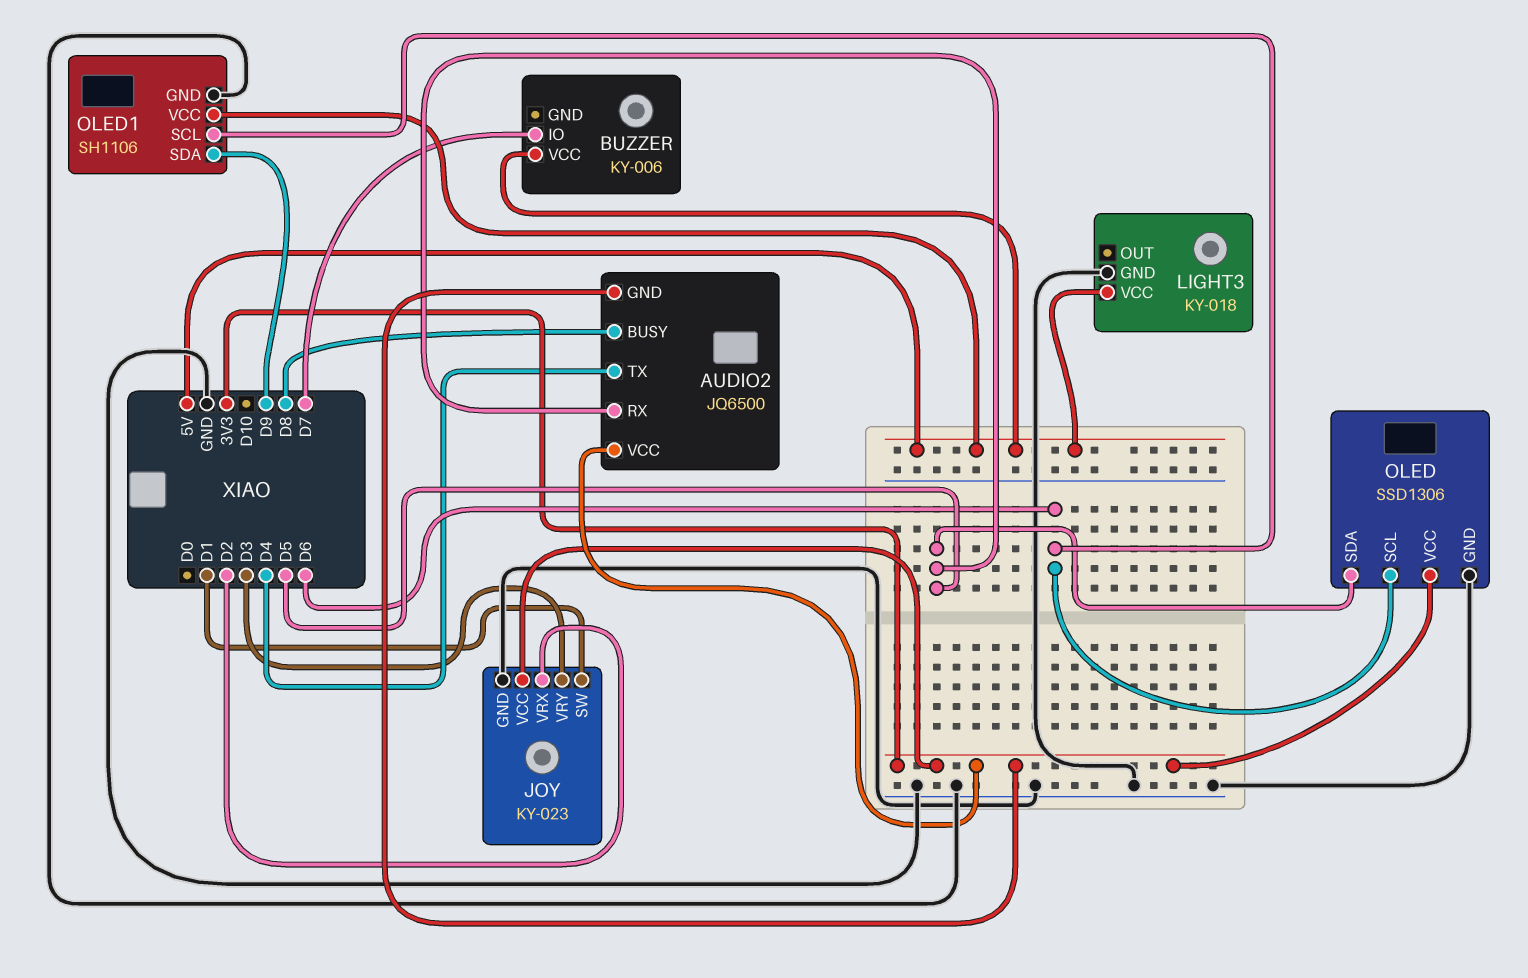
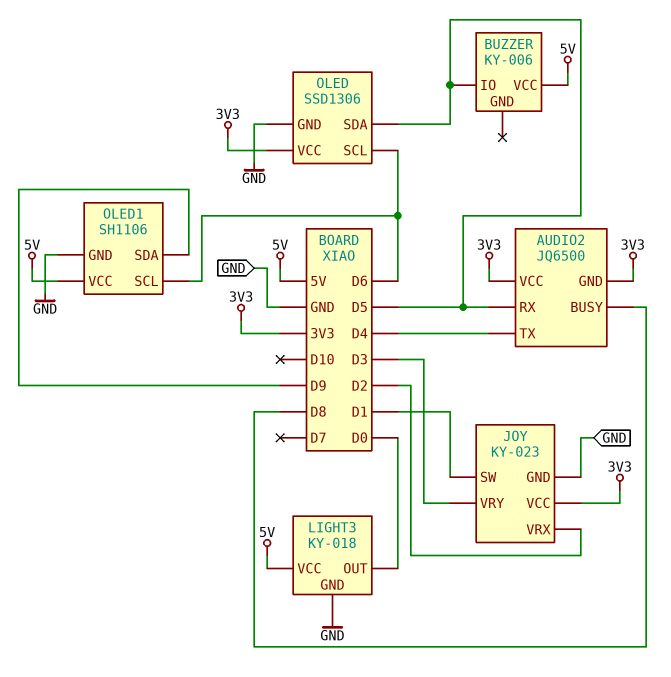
BUZZER pin IO: D7 -> D5
LIGHT3 pin OUT: none -> D0

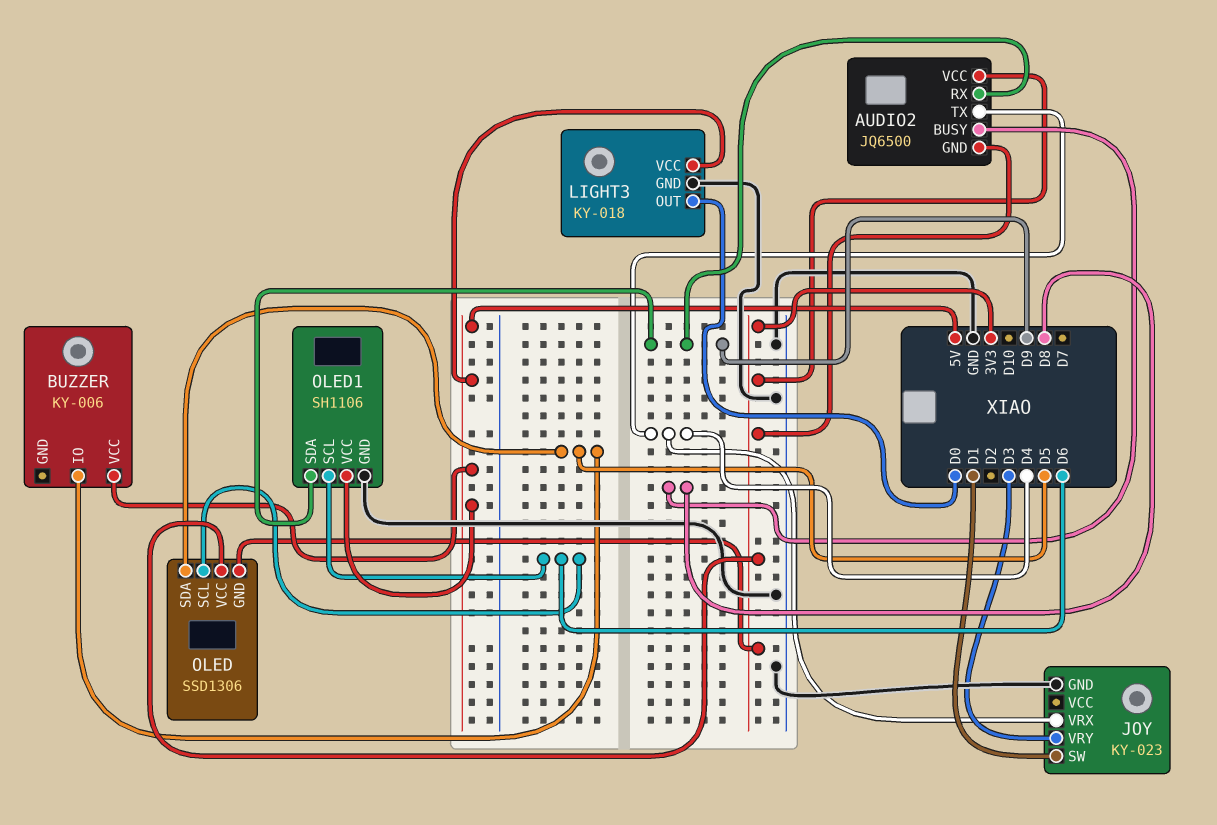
AUDIO2 pin RX: D5 -> D9
JOY pin VCC: 3V3 -> none
JOY pin VRX: D2 -> D4
OLED pin GND: GND -> 3V3

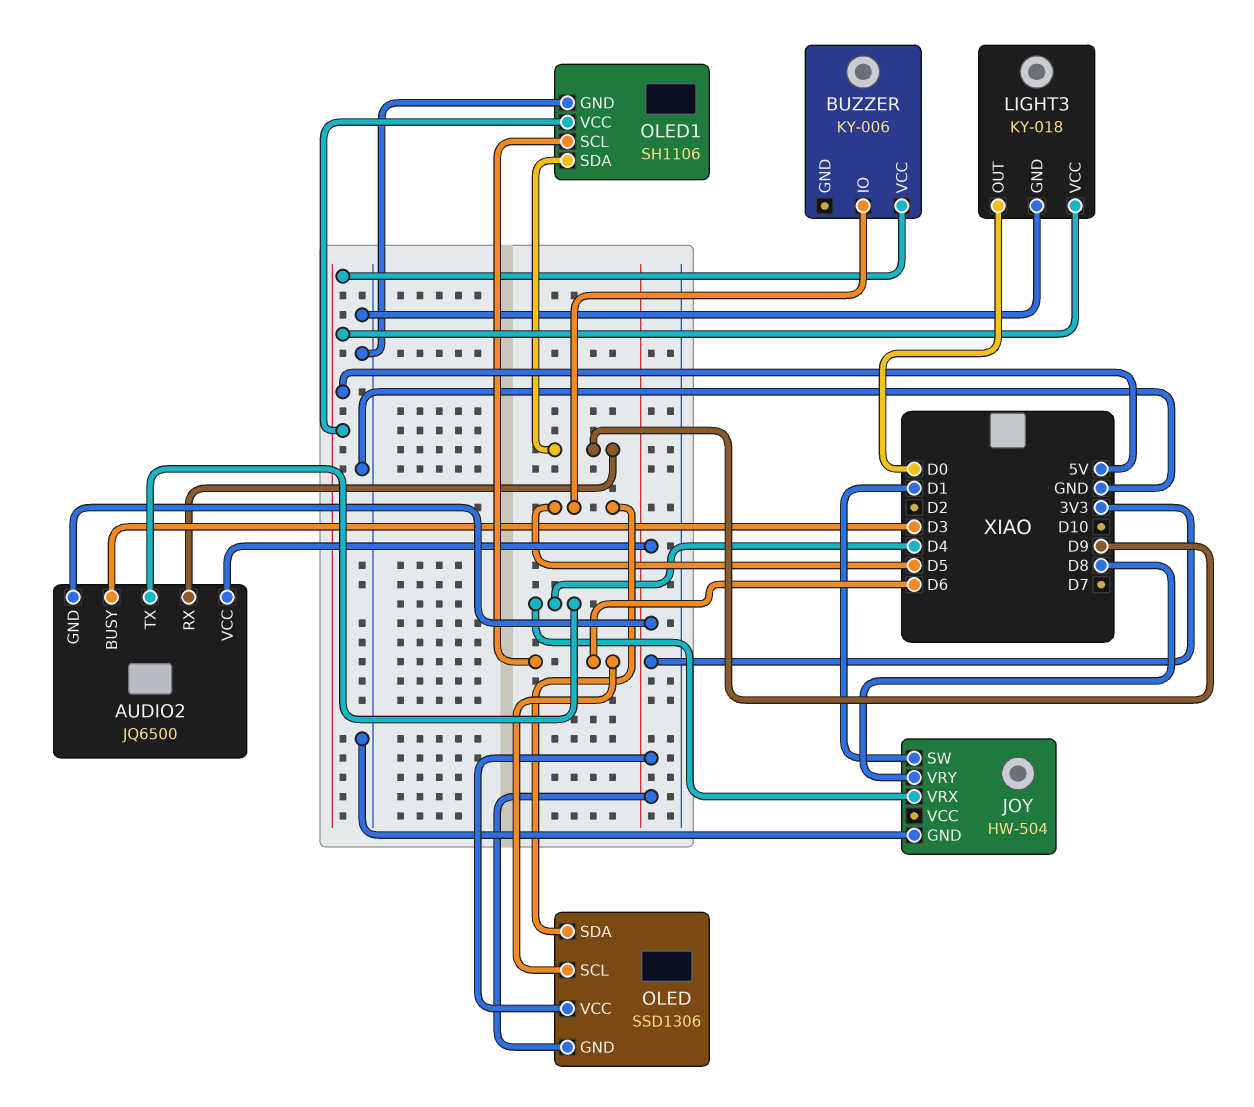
AUDIO2 pin BUSY: D8 -> D3
JOY: KY-023 -> HW-504
JOY pin VRY: D3 -> D8

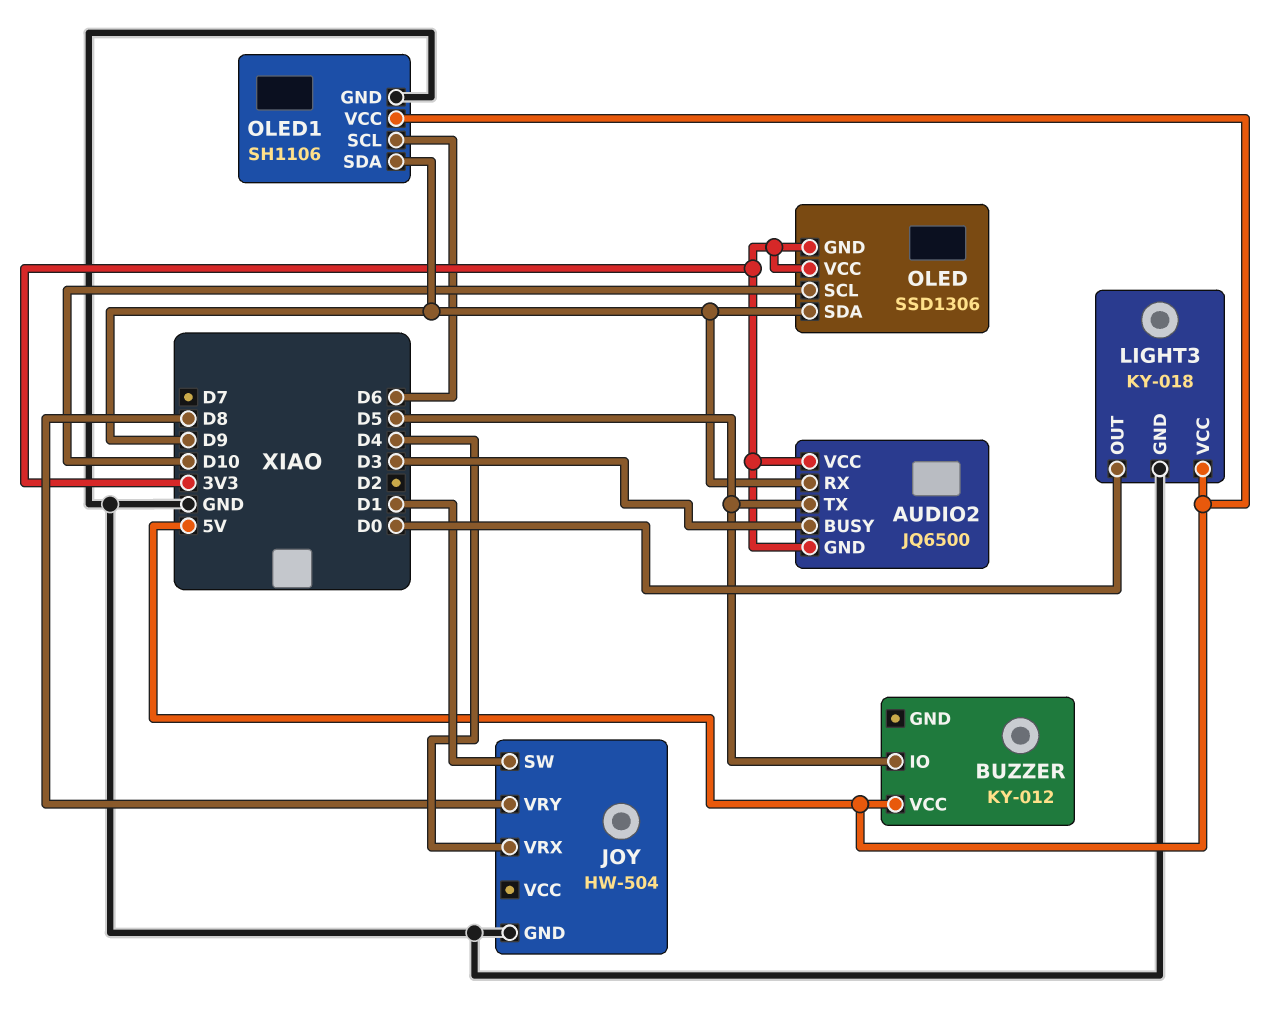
AUDIO2 pin TX: D4 -> D5
BUZZER: KY-006 -> KY-012
OLED pin SCL: D6 -> D10
OLED pin SDA: D5 -> D9

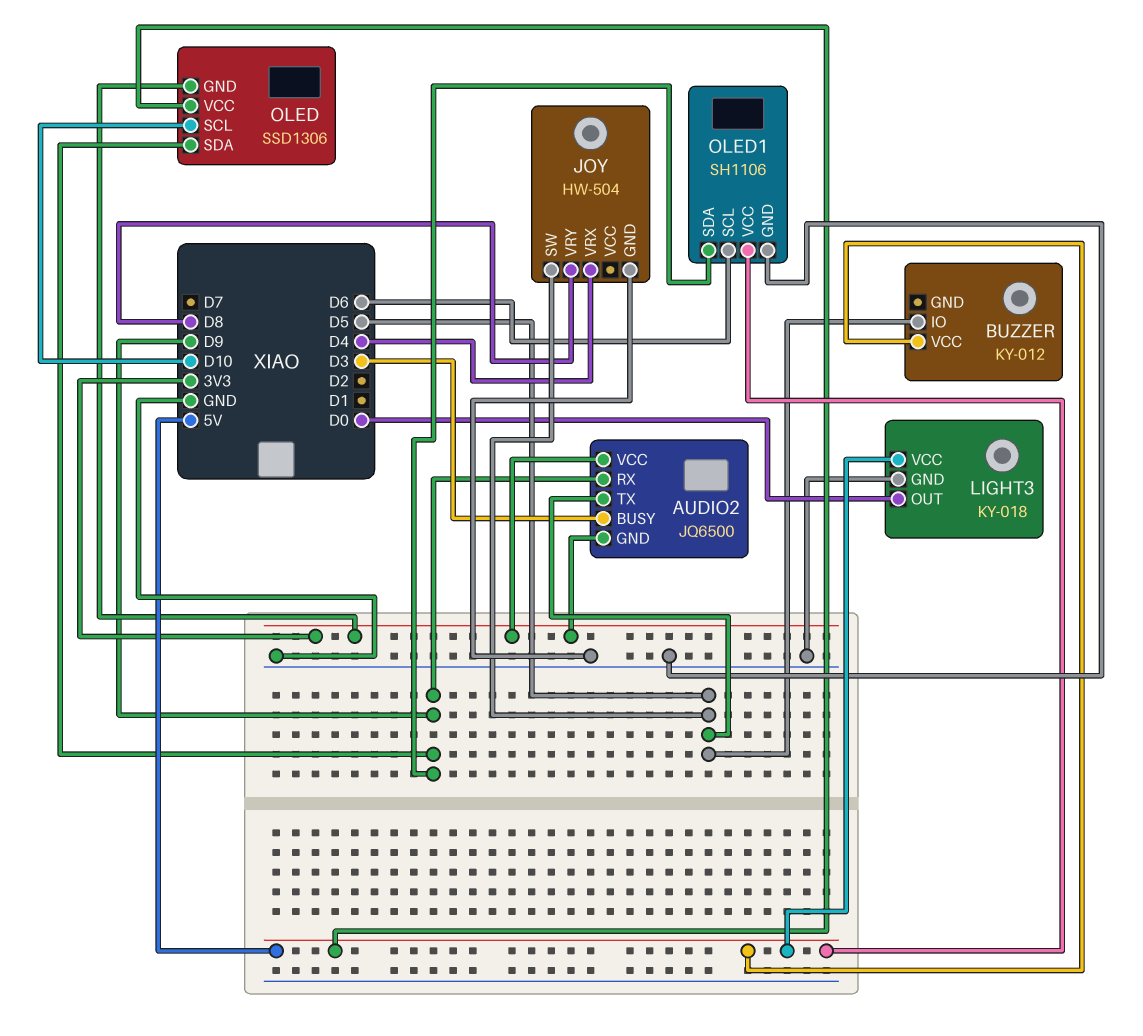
JOY pin SW: D1 -> D5
OLED pin VCC: 3V3 -> 5V

